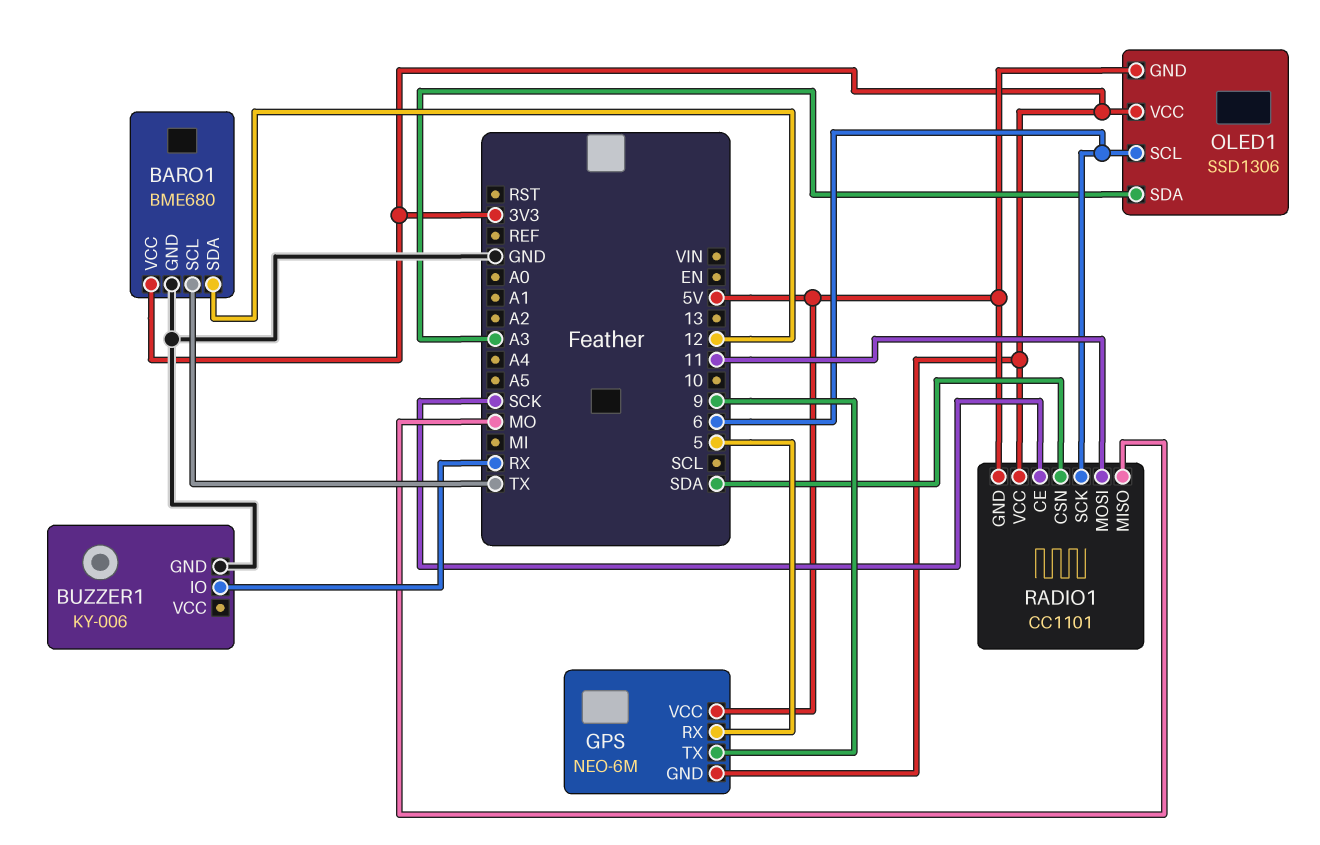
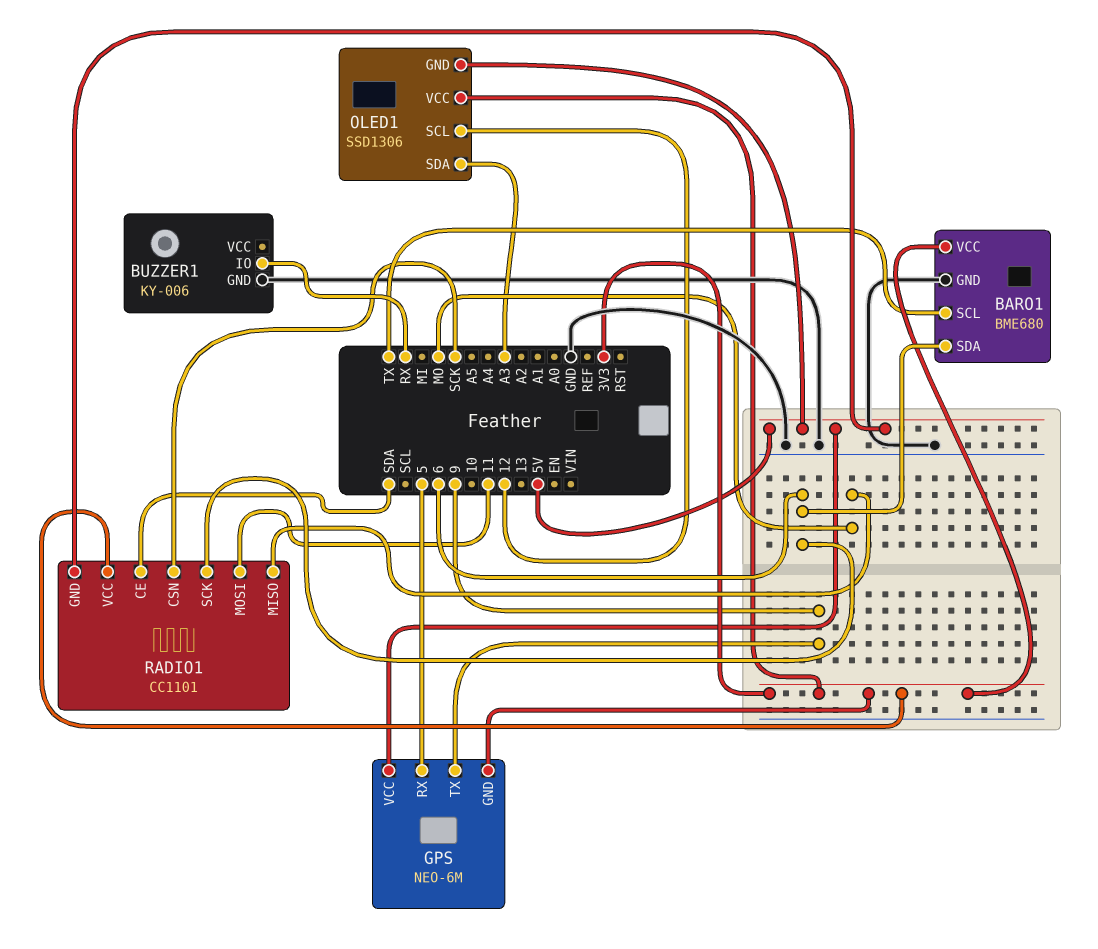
BARO1 pin SDA: 12 -> 6
OLED1 pin SCL: 6 -> 12
RADIO1 pin CE: SCK -> SDA
RADIO1 pin CSN: SDA -> SCK

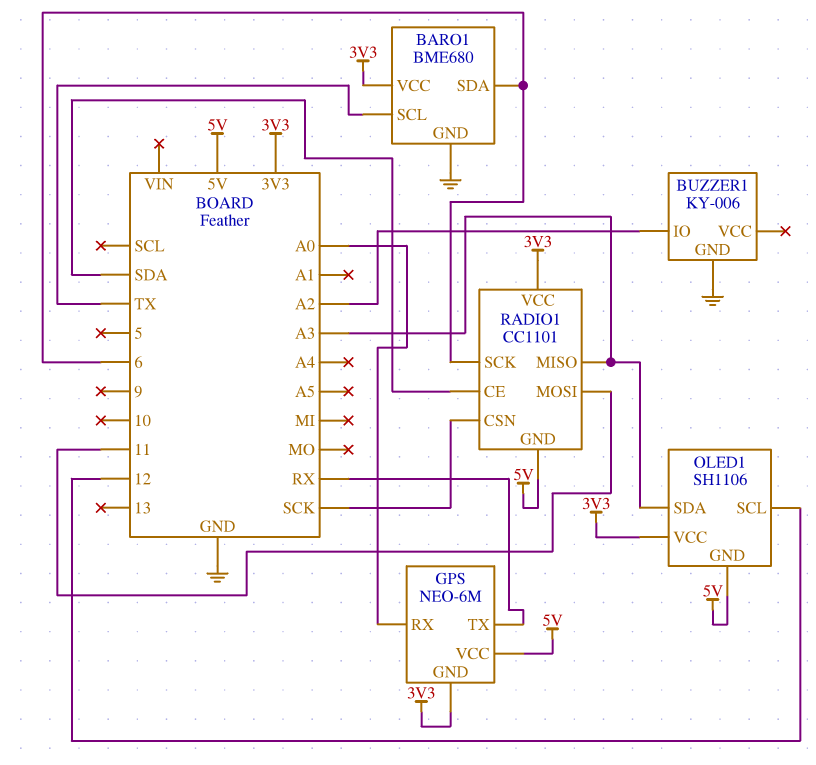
BUZZER1 pin IO: RX -> A2
GPS pin RX: 5 -> A0
GPS pin TX: 9 -> RX
OLED1: SSD1306 -> SH1106
RADIO1 pin MISO: MO -> A3

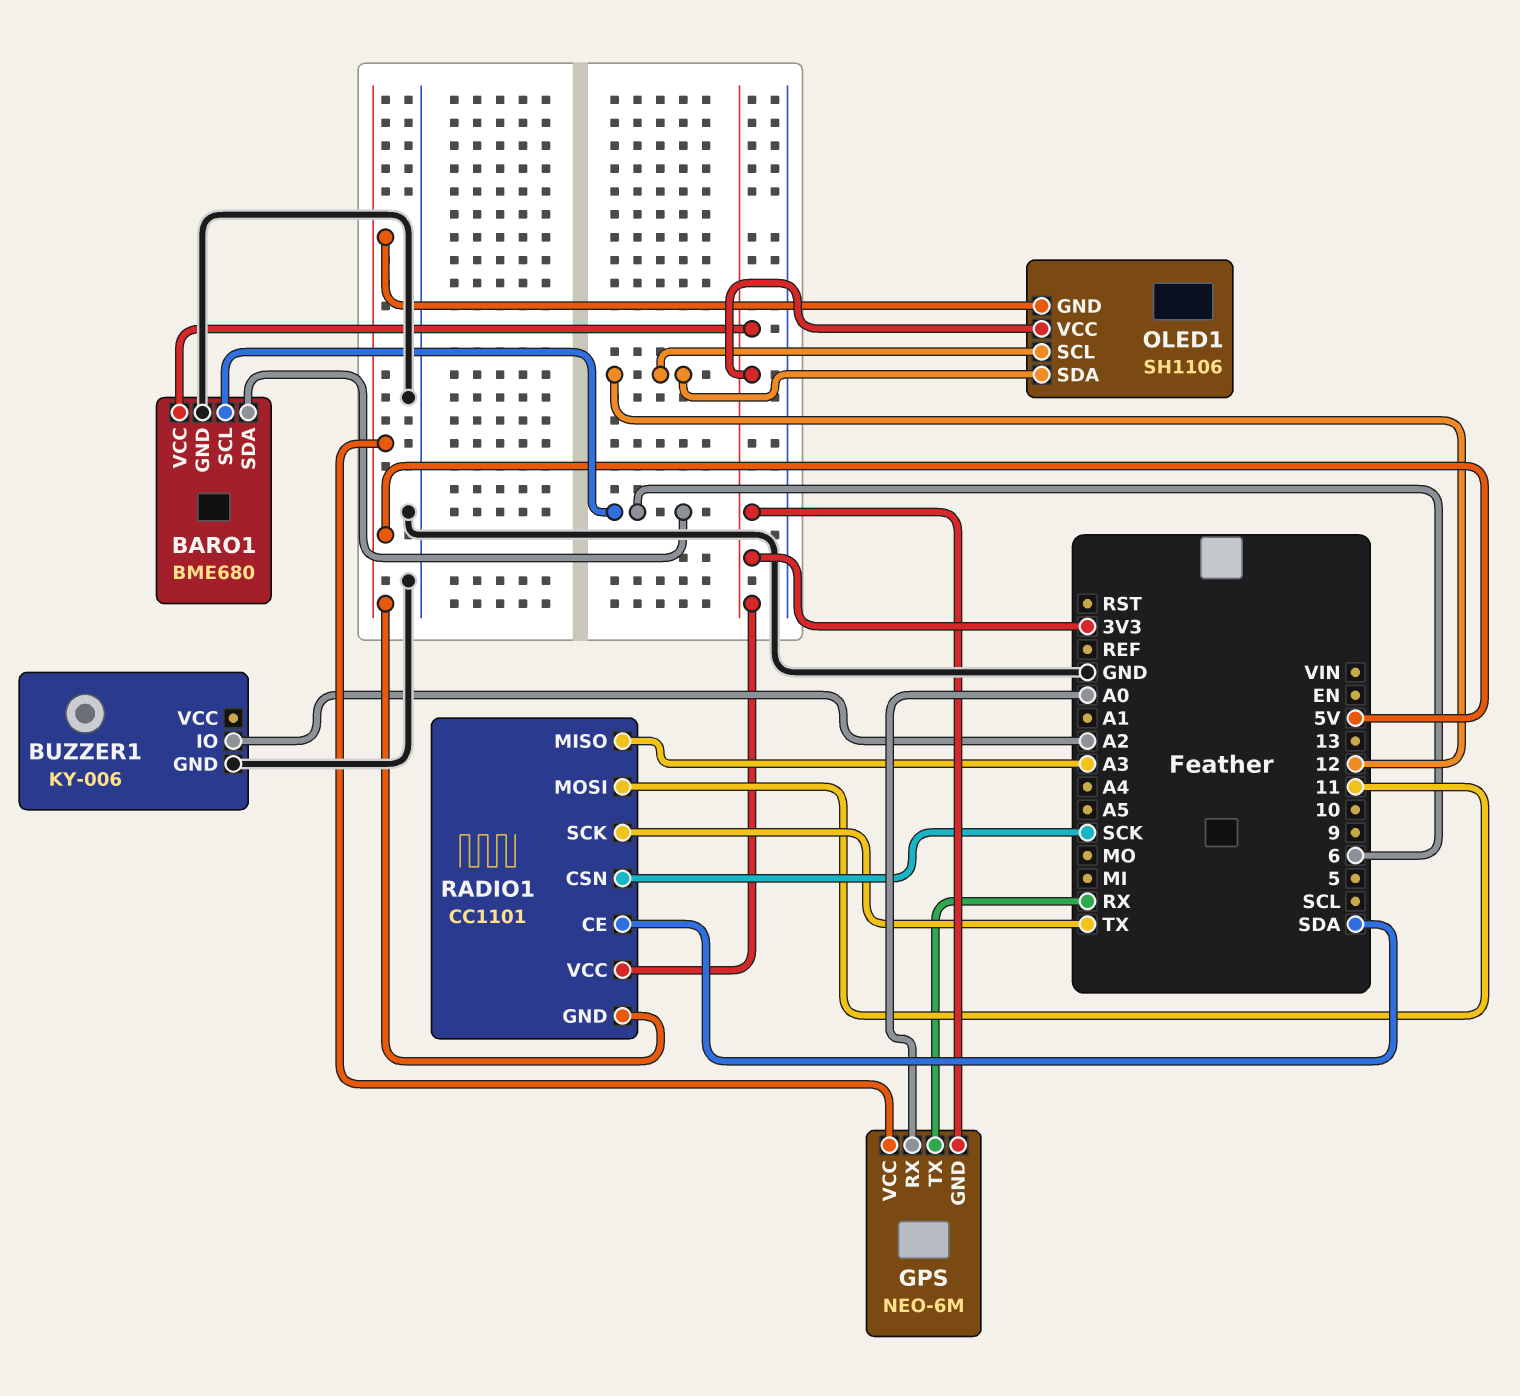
BARO1 pin SCL: TX -> 6
OLED1 pin SDA: A3 -> 12
RADIO1 pin SCK: 6 -> TX

